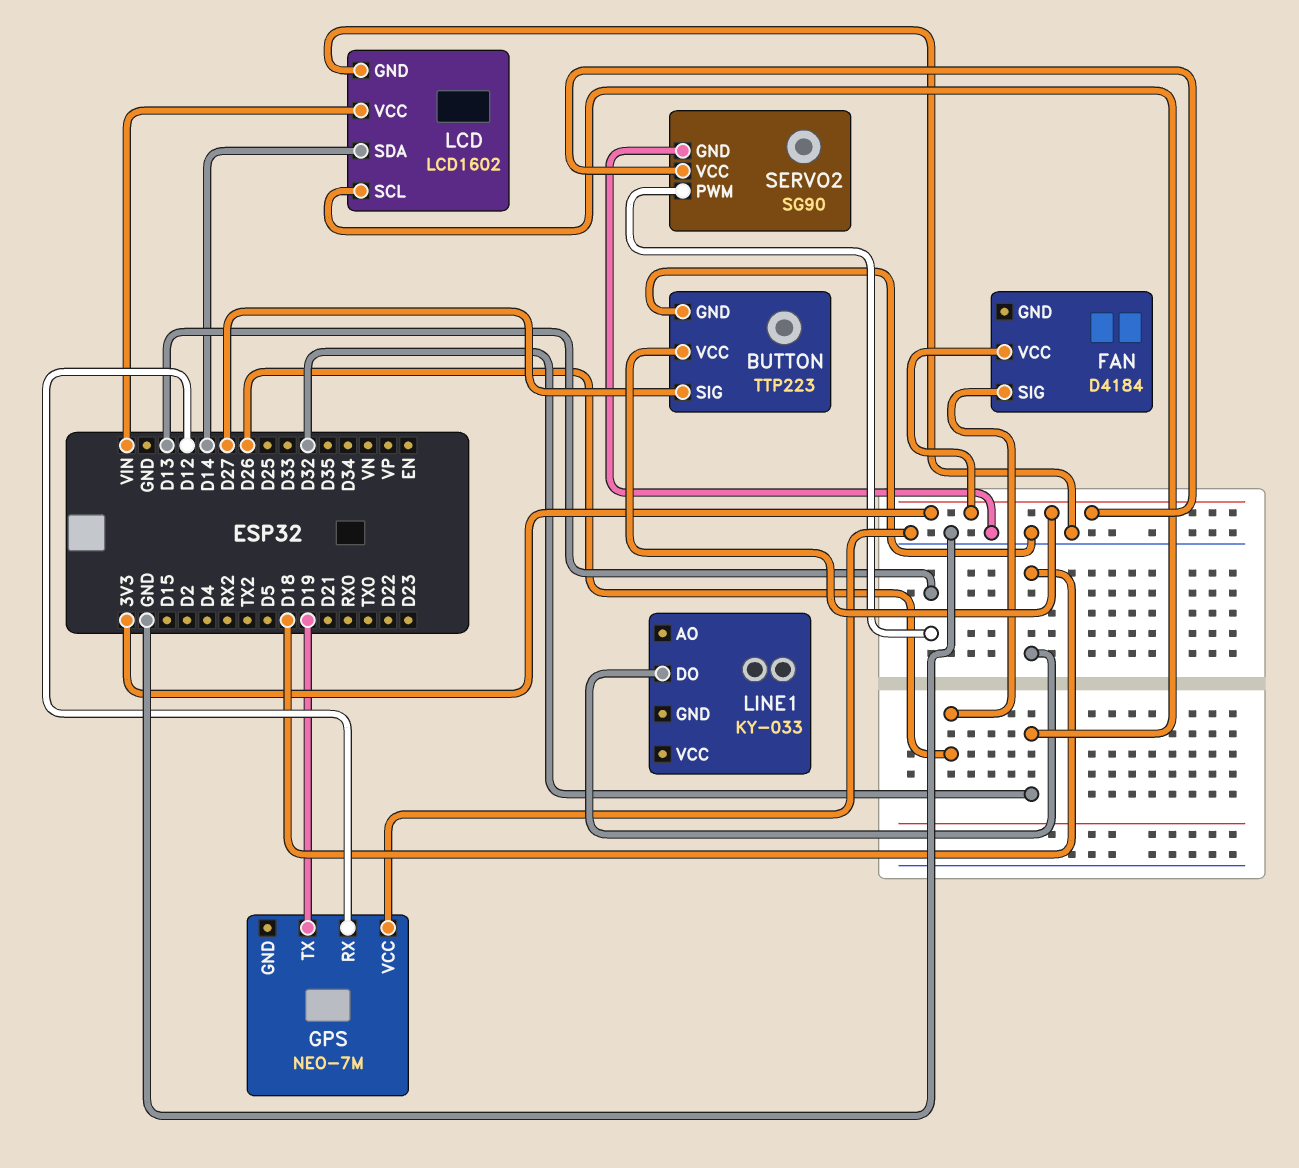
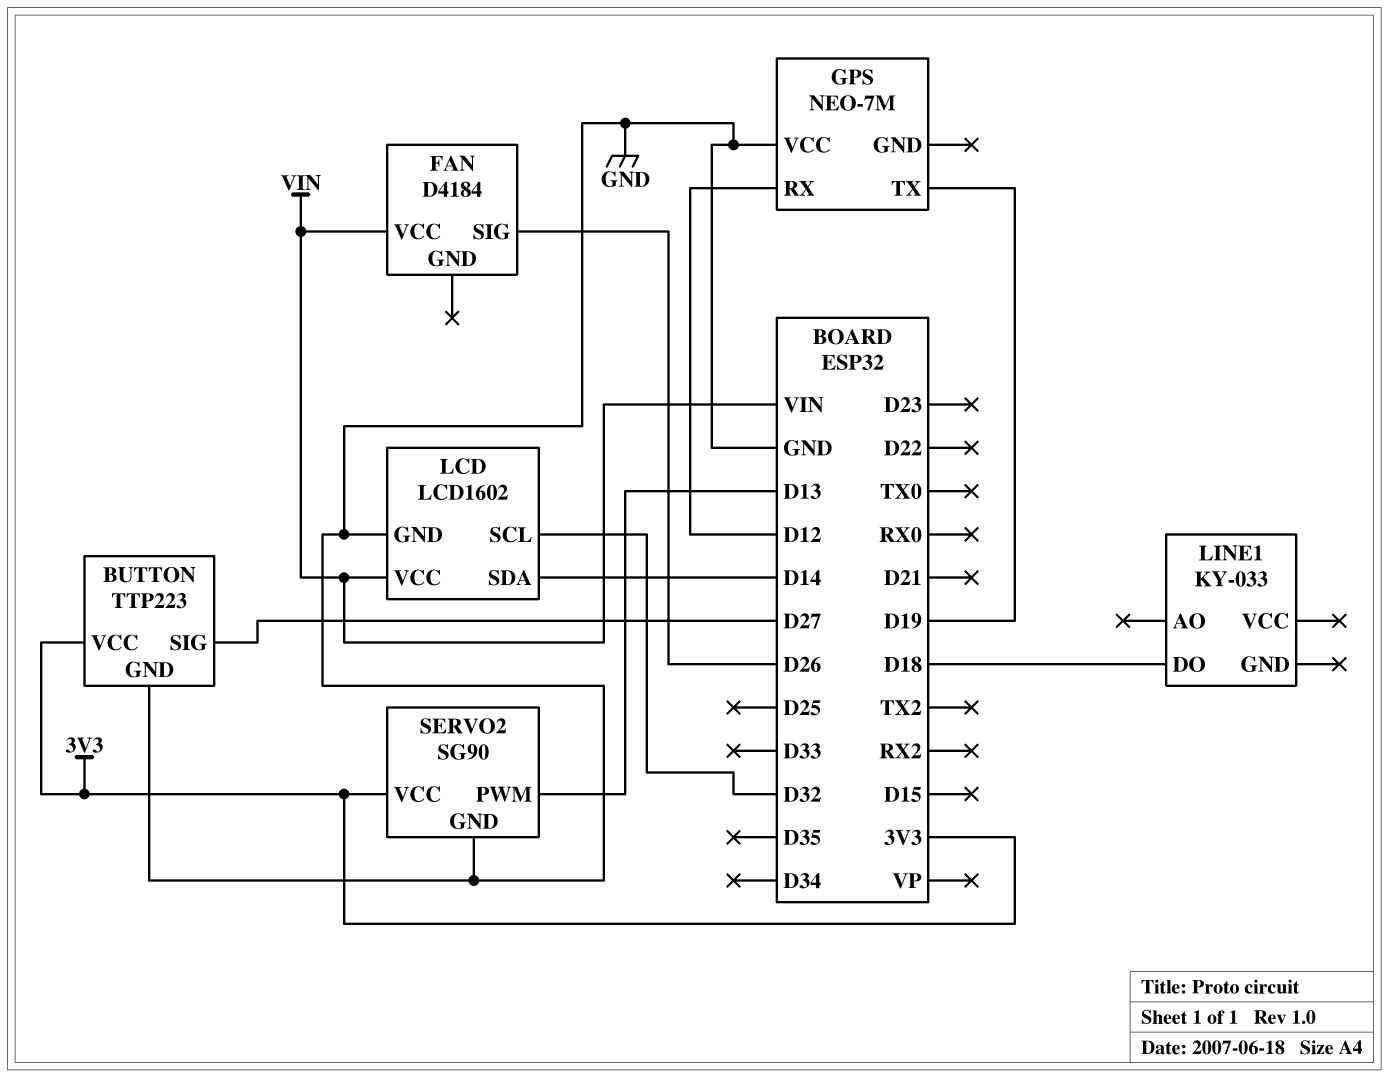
FAN pin VCC: 3V3 -> VIN

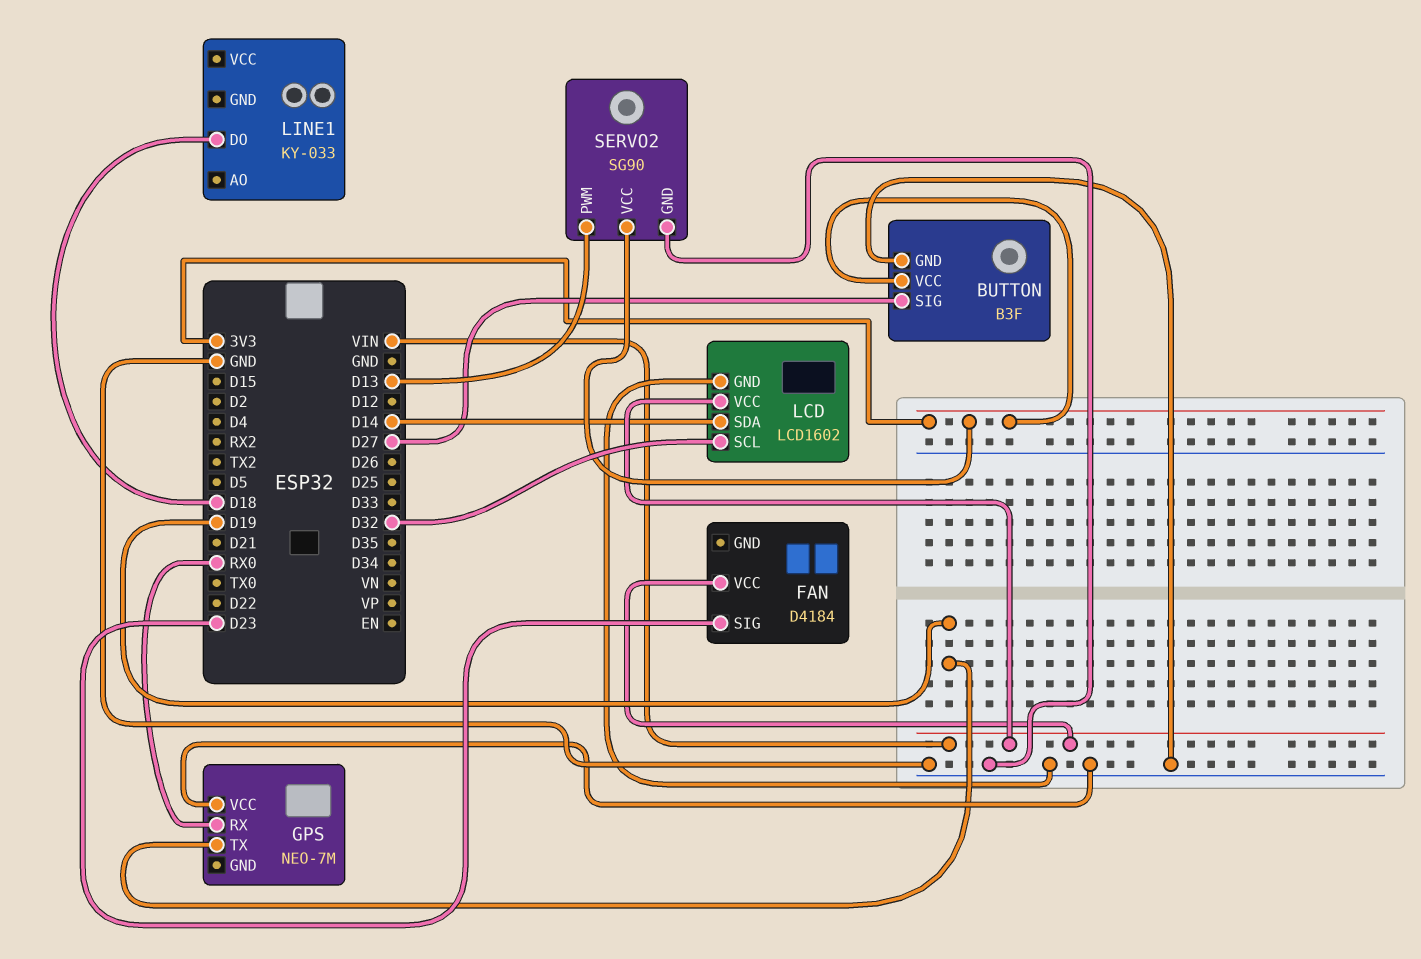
BUTTON: TTP223 -> B3F
FAN pin SIG: D26 -> D23
GPS pin RX: D12 -> RX0

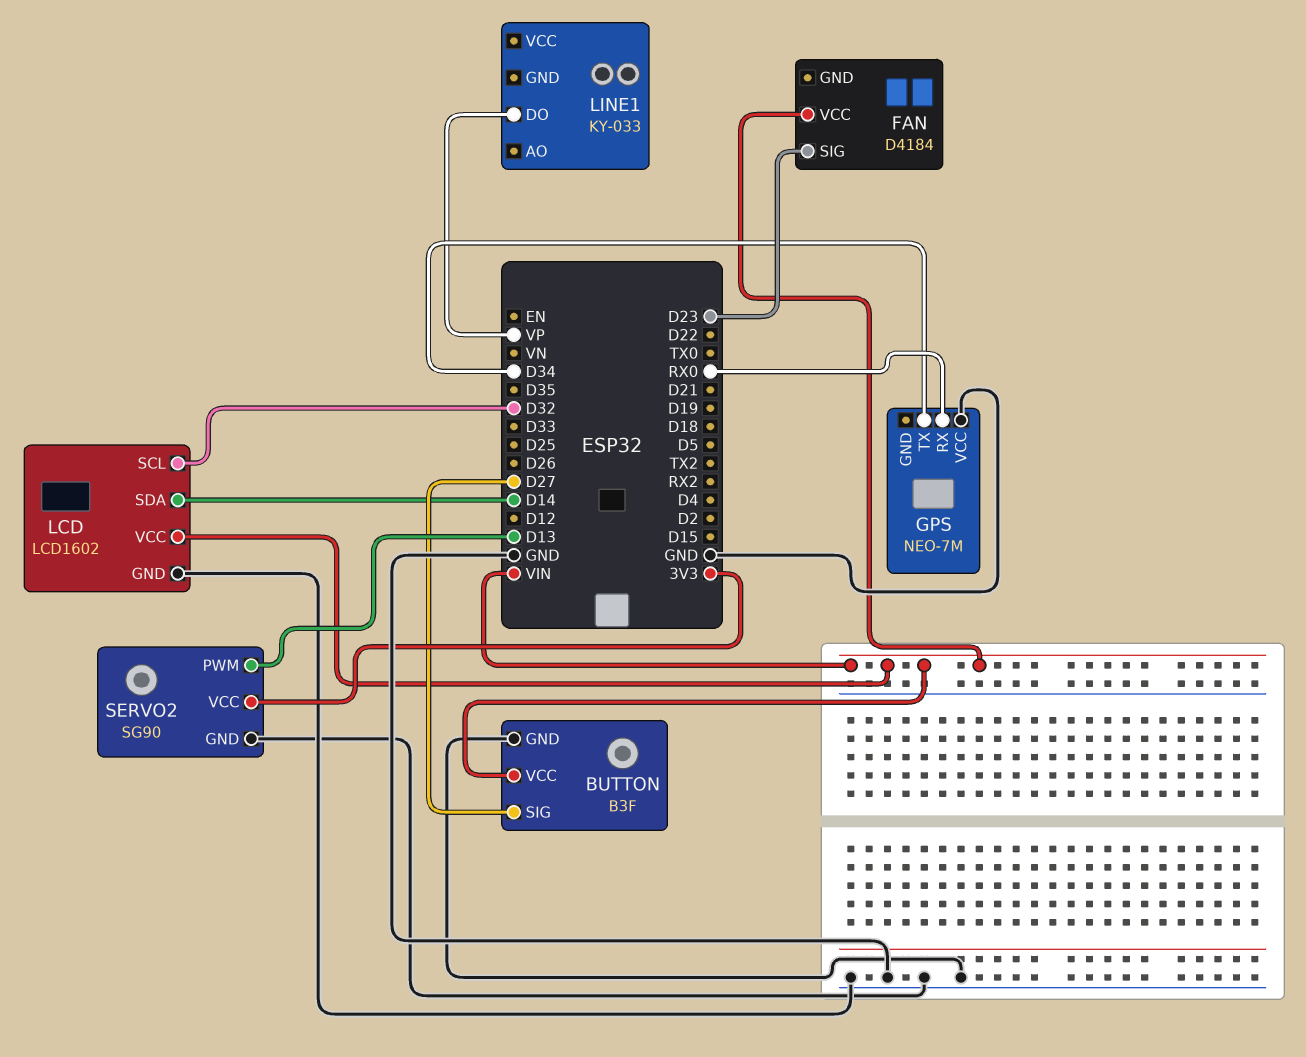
BUTTON pin VCC: 3V3 -> VIN
GPS pin TX: D19 -> D34
LINE1 pin DO: D18 -> VP

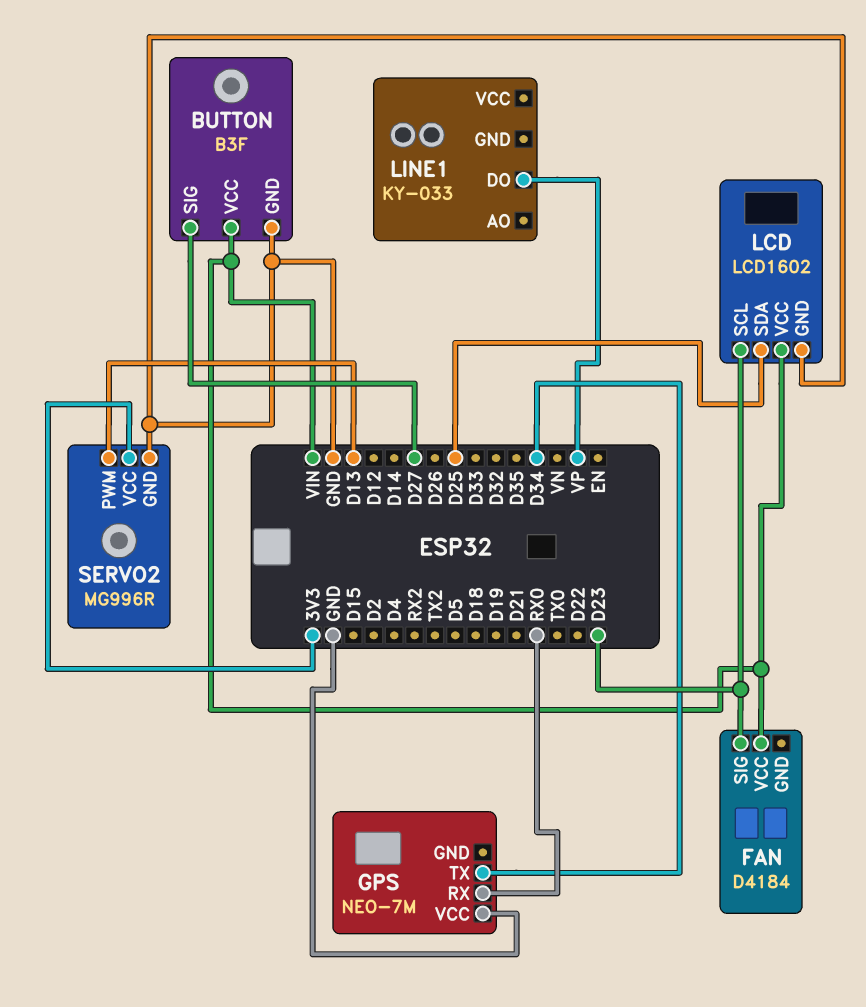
LCD pin SCL: D32 -> D23
LCD pin SDA: D14 -> D25
SERVO2: SG90 -> MG996R

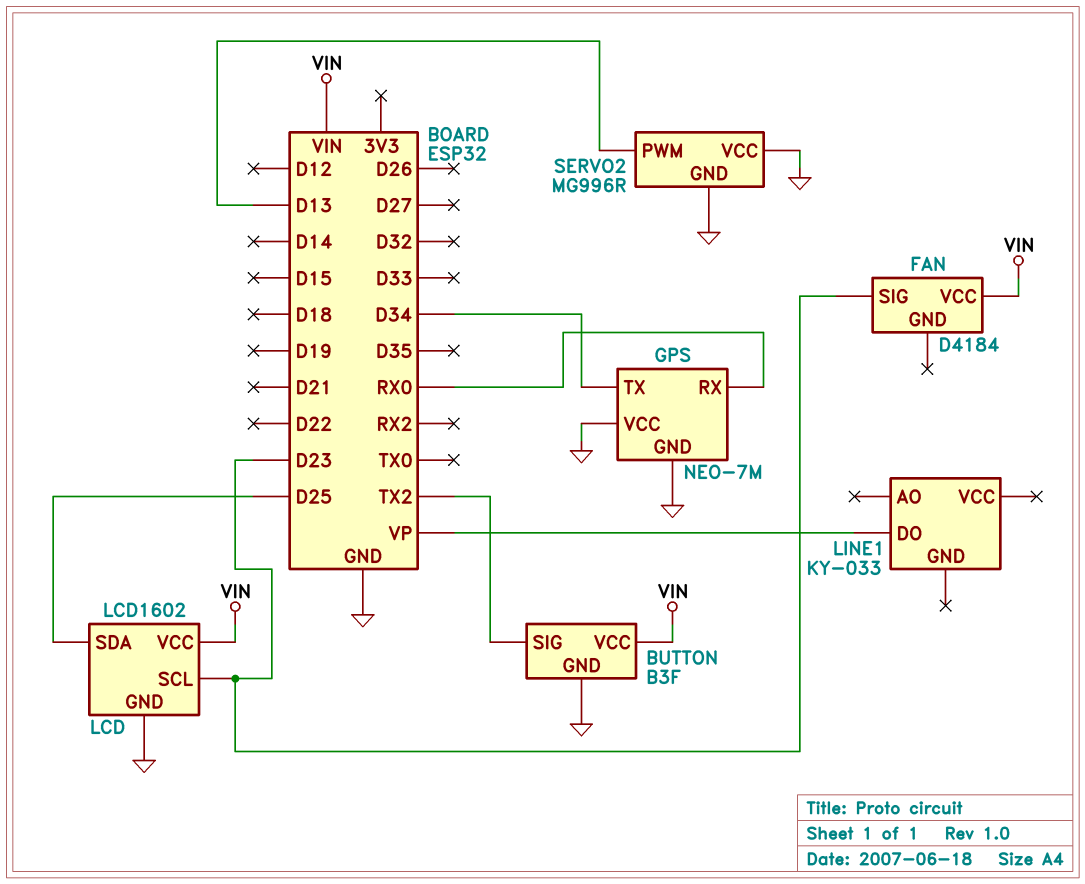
BUTTON pin SIG: D27 -> TX2
GPS pin GND: none -> GND
SERVO2 pin VCC: 3V3 -> GND

